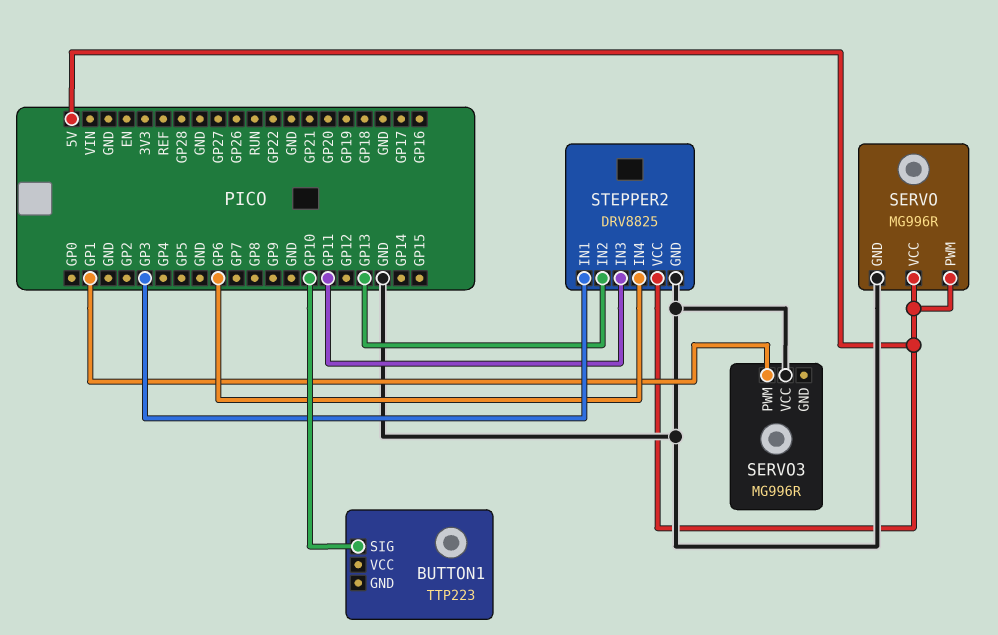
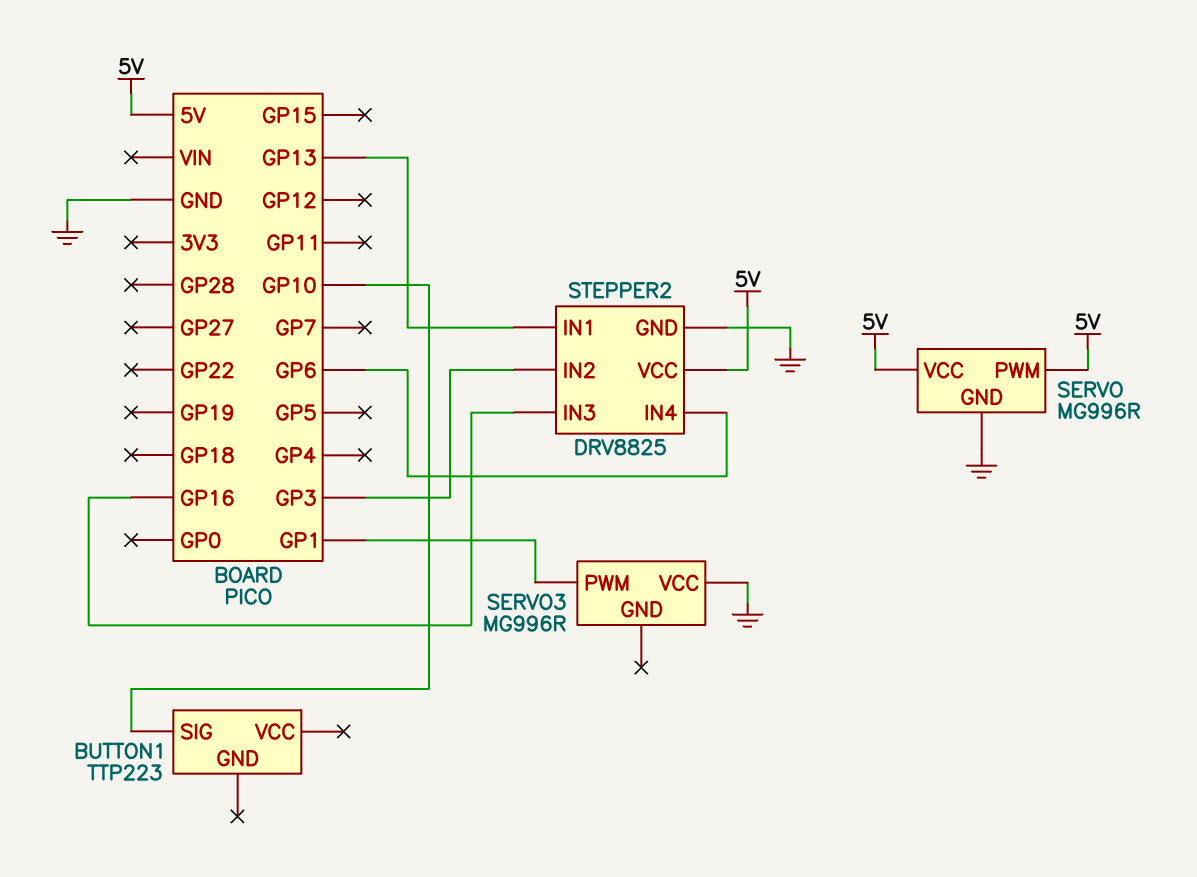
STEPPER2 pin IN1: GP3 -> GP13
STEPPER2 pin IN2: GP13 -> GP3
STEPPER2 pin IN3: GP11 -> GP16

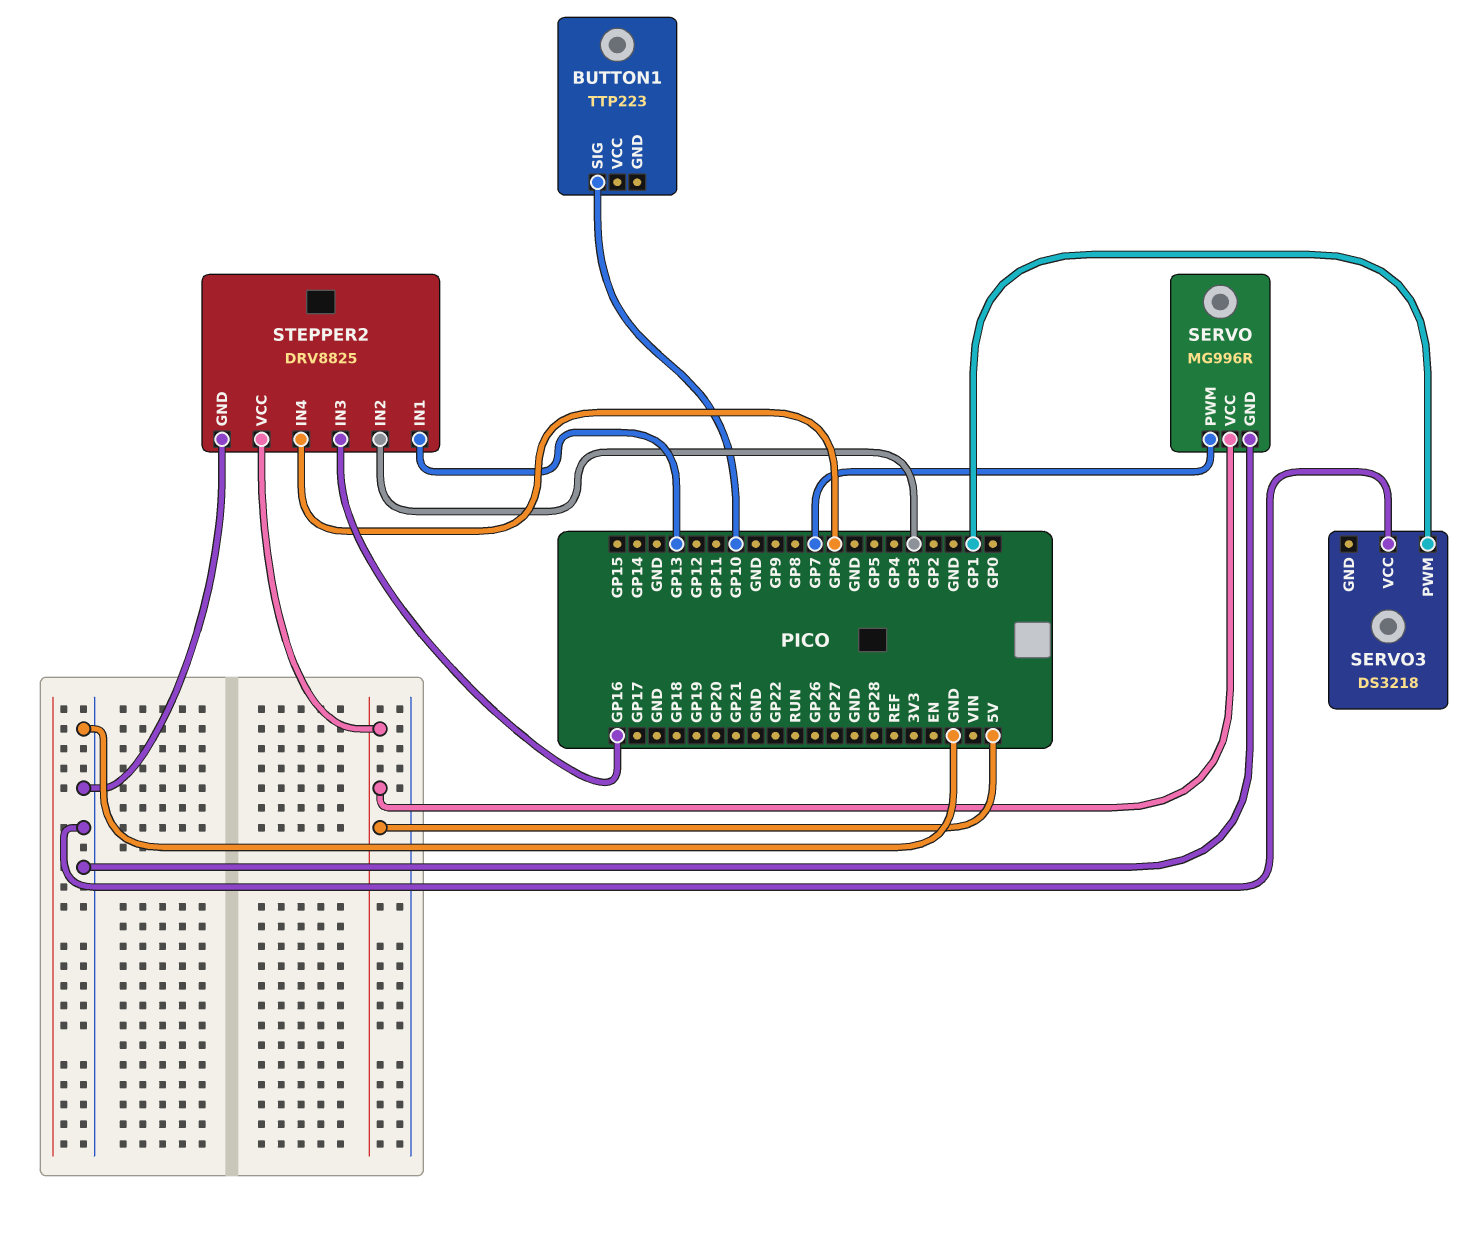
SERVO pin PWM: 5V -> GP7
SERVO3: MG996R -> DS3218

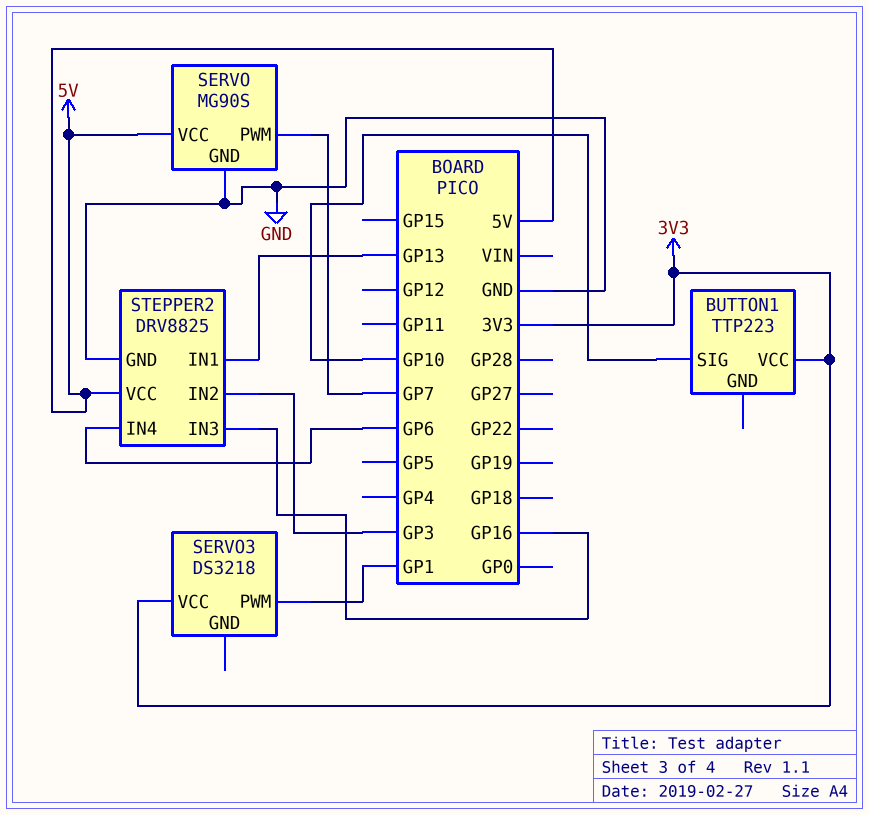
BUTTON1 pin VCC: none -> 3V3
SERVO: MG996R -> MG90S
SERVO3 pin VCC: GND -> 3V3

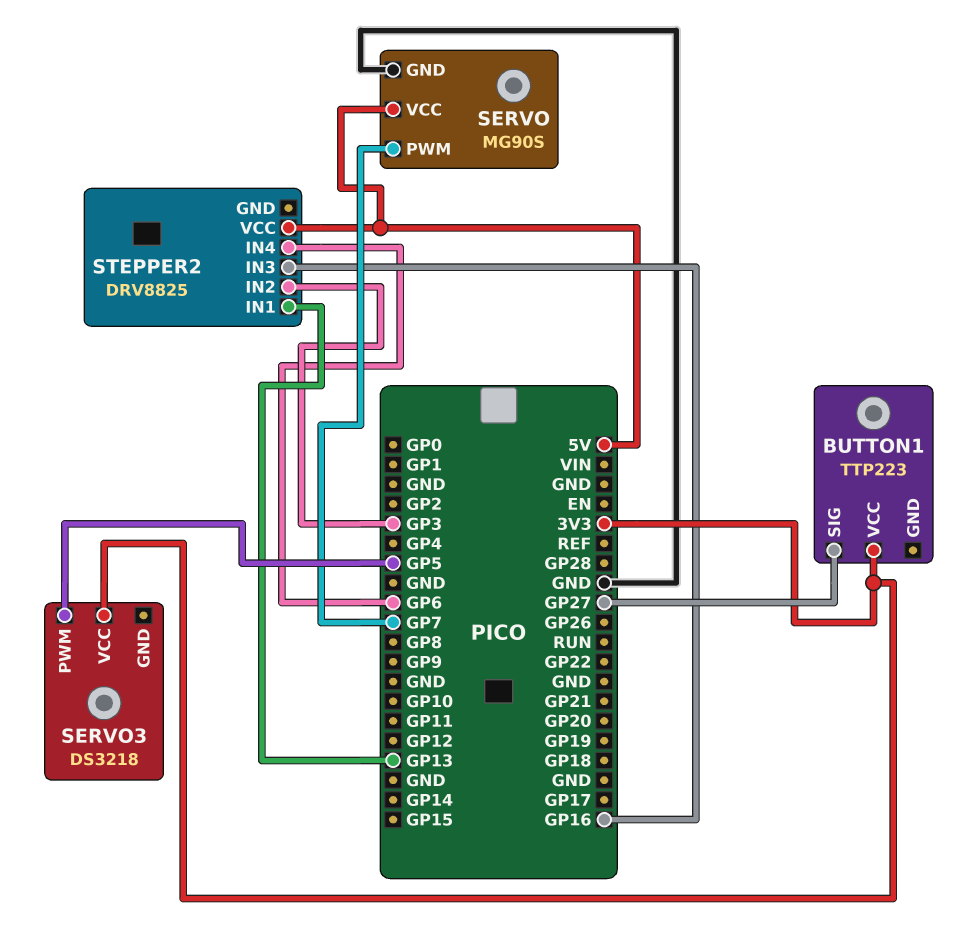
BUTTON1 pin SIG: GP10 -> GP27
SERVO3 pin PWM: GP1 -> GP5
STEPPER2 pin GND: GND -> none

